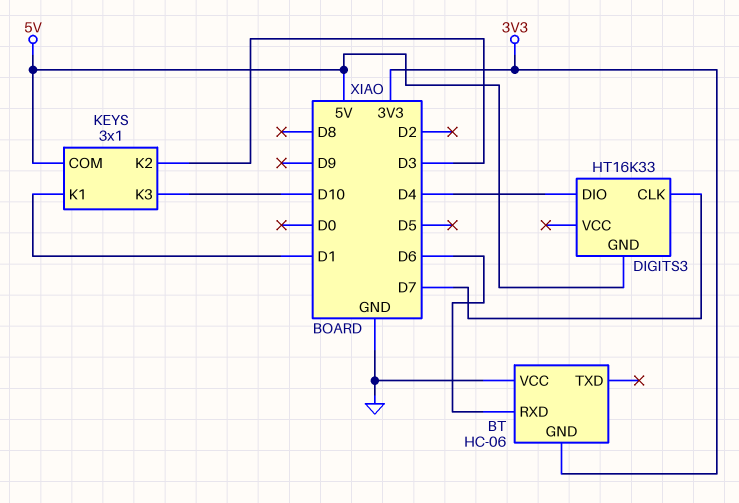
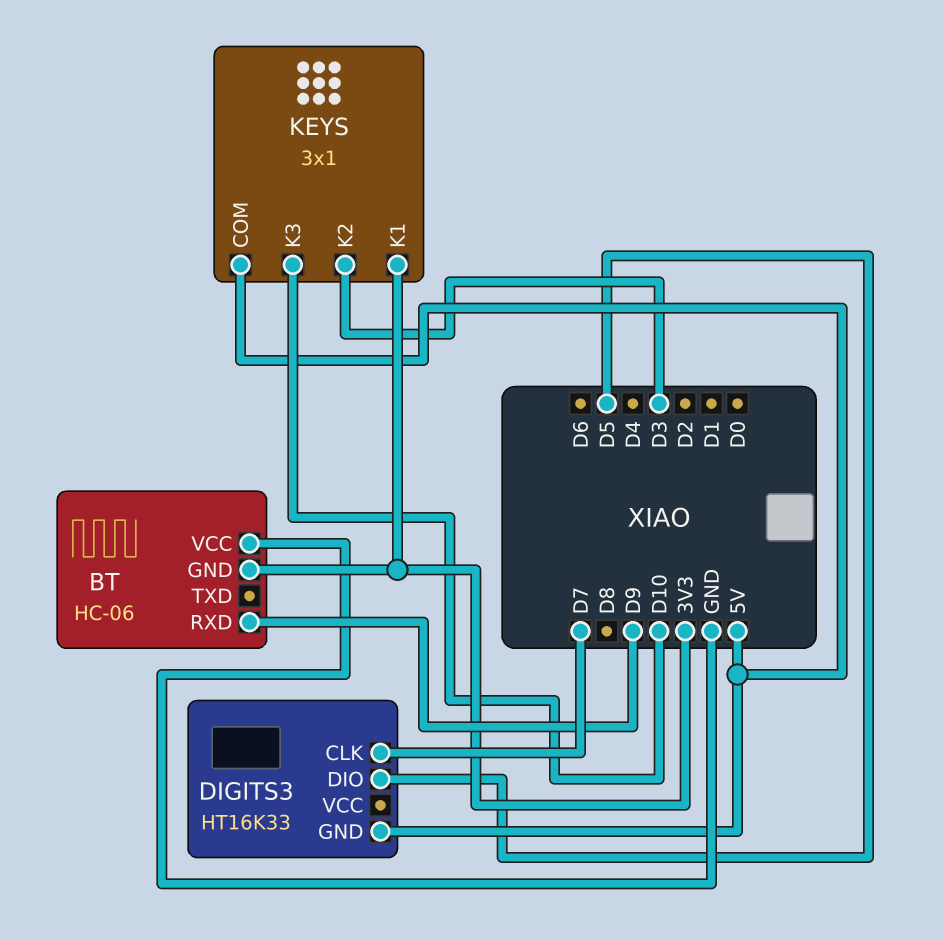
BT pin RXD: D6 -> D9
DIGITS3 pin DIO: D4 -> D5
KEYS pin K1: D1 -> 3V3

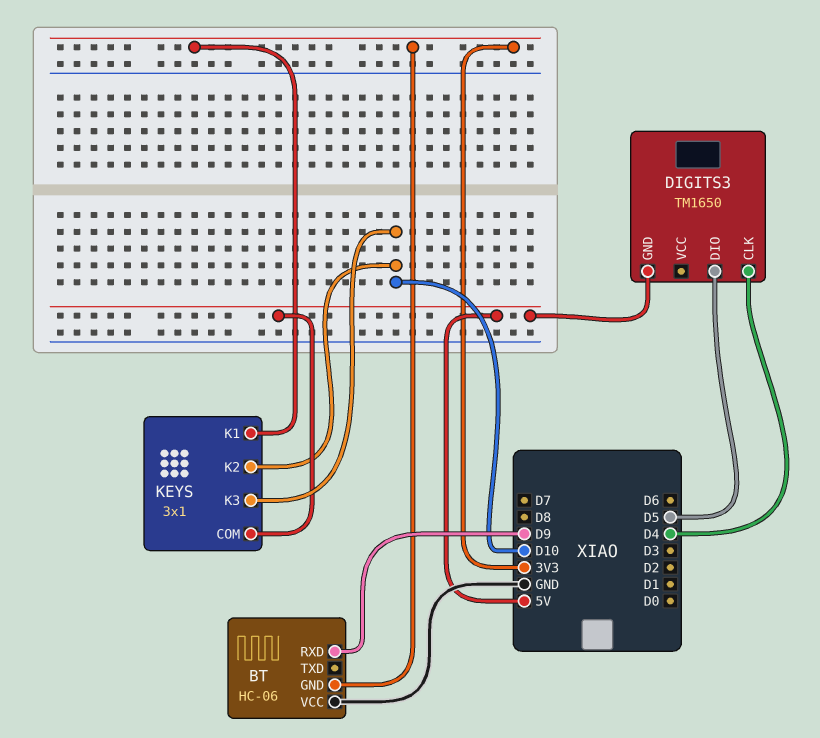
DIGITS3: HT16K33 -> TM1650
DIGITS3 pin CLK: D7 -> D4
KEYS pin K2: D3 -> D10

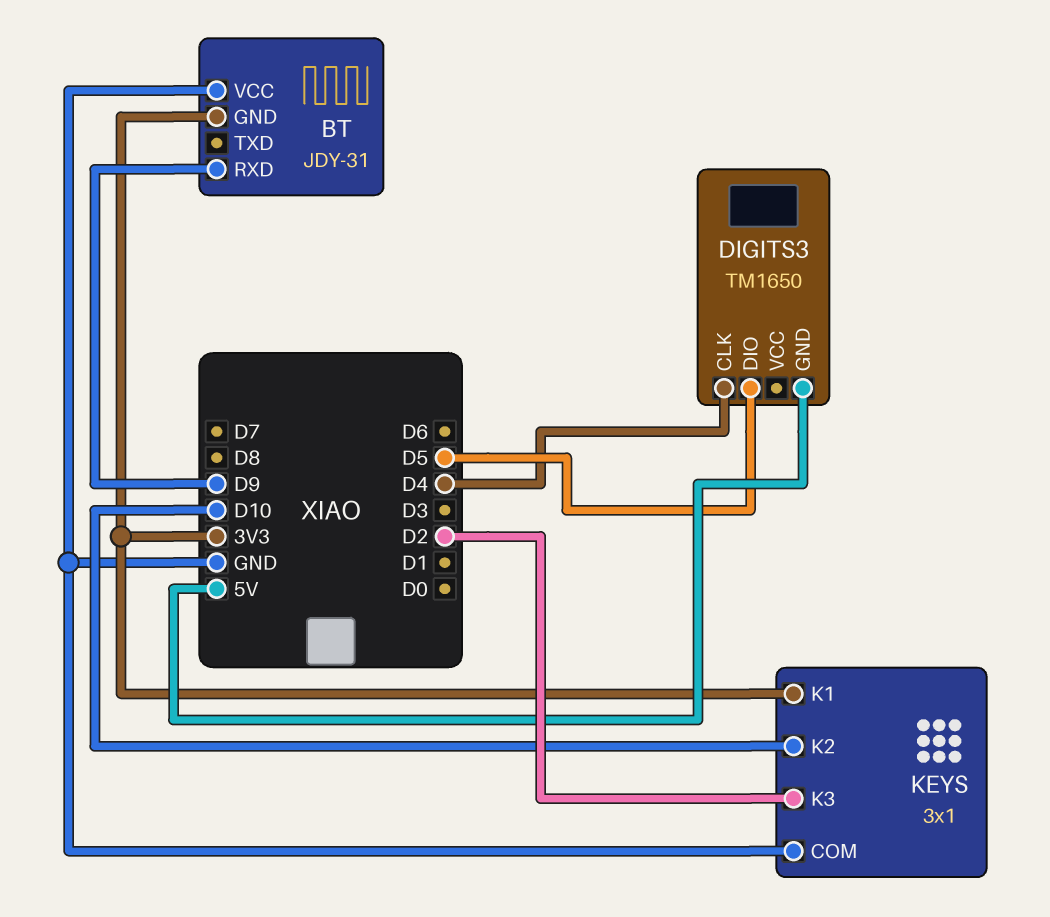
BT: HC-06 -> JDY-31
KEYS pin COM: 5V -> GND
KEYS pin K3: D10 -> D2

